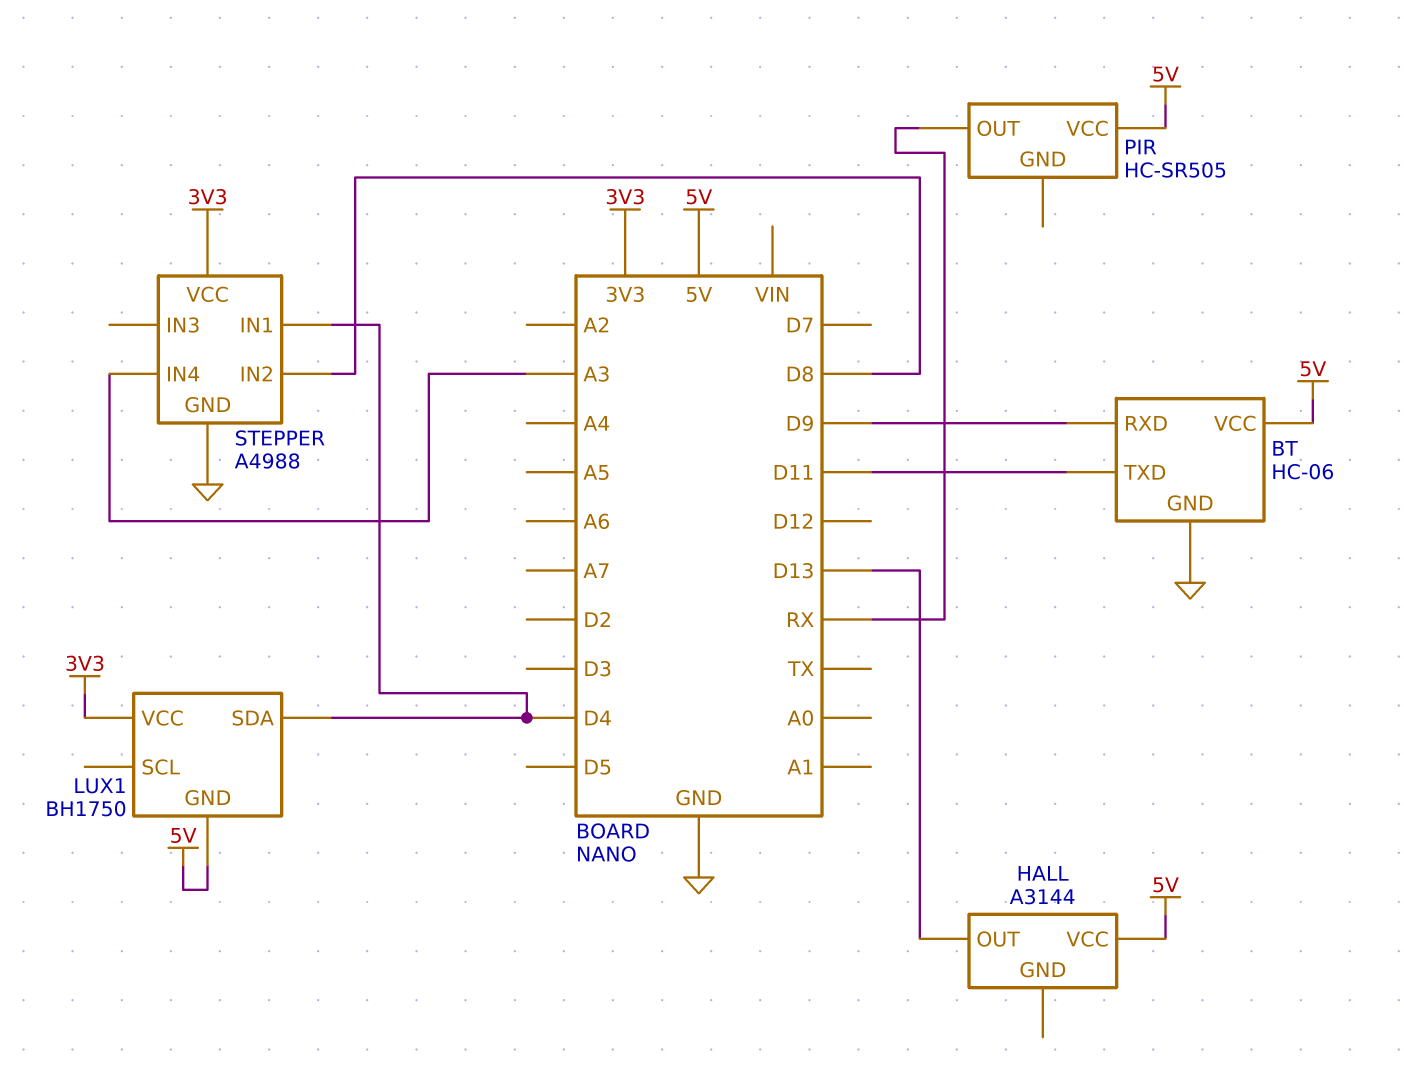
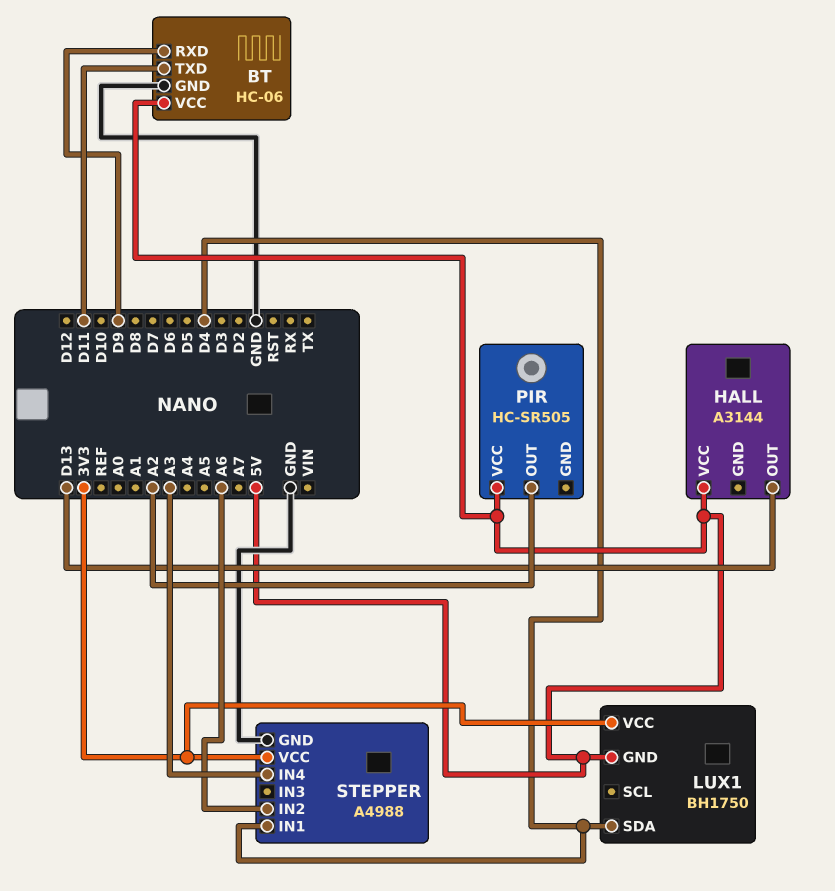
PIR pin OUT: RX -> A2
STEPPER pin IN2: D8 -> A6

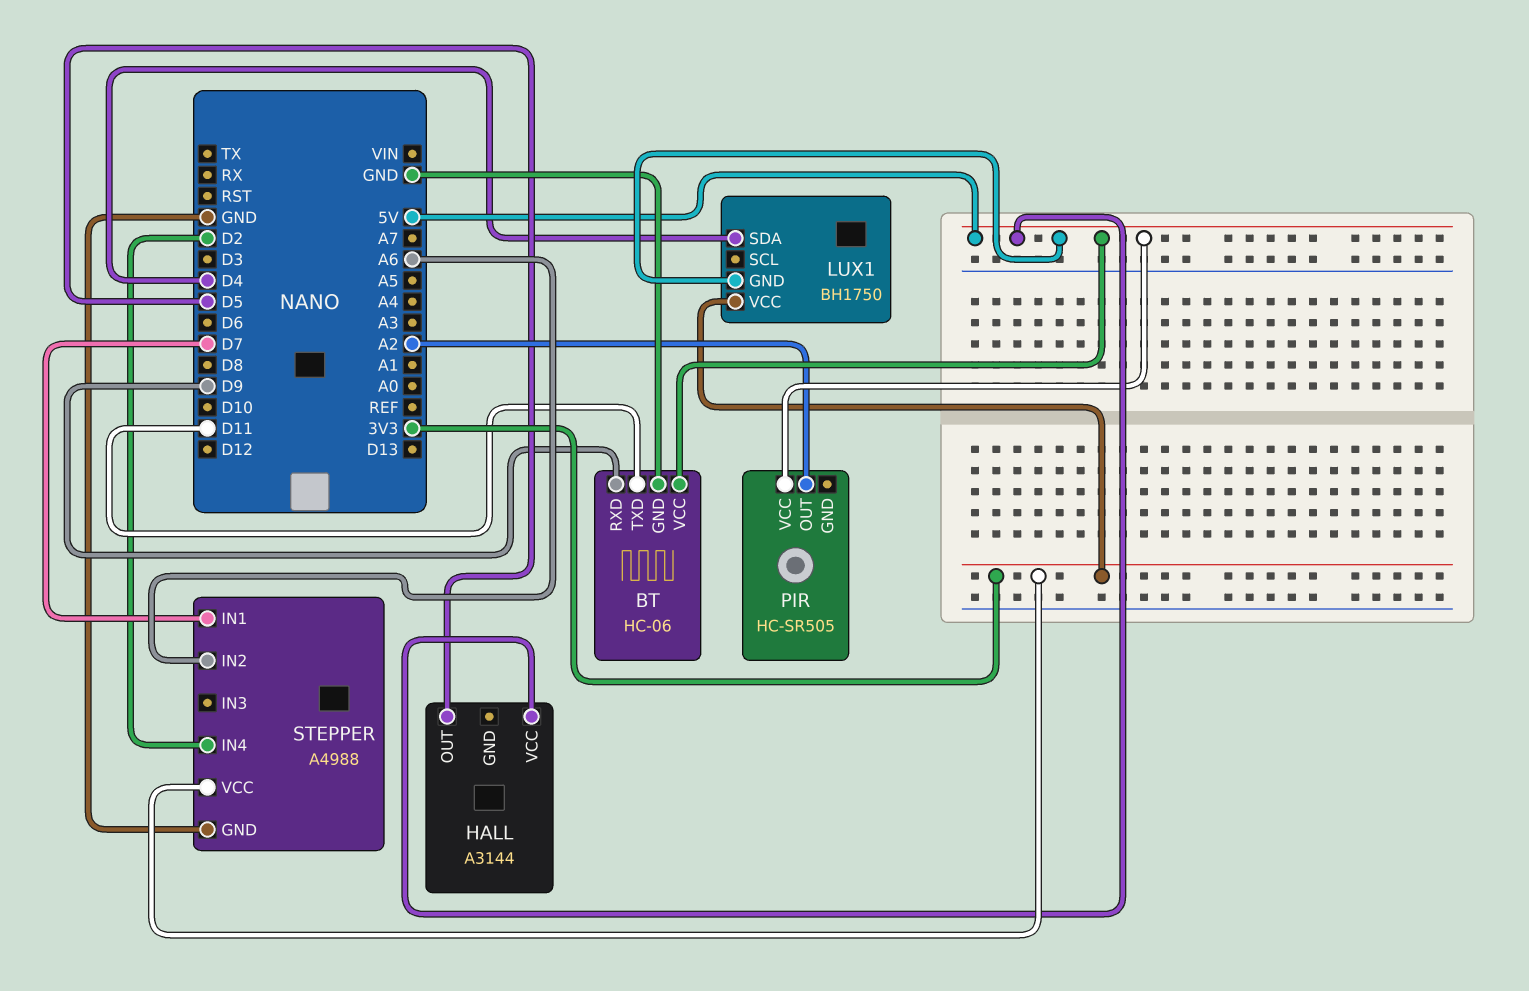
HALL pin OUT: D13 -> D5
STEPPER pin IN1: D4 -> D7
STEPPER pin IN4: A3 -> D2

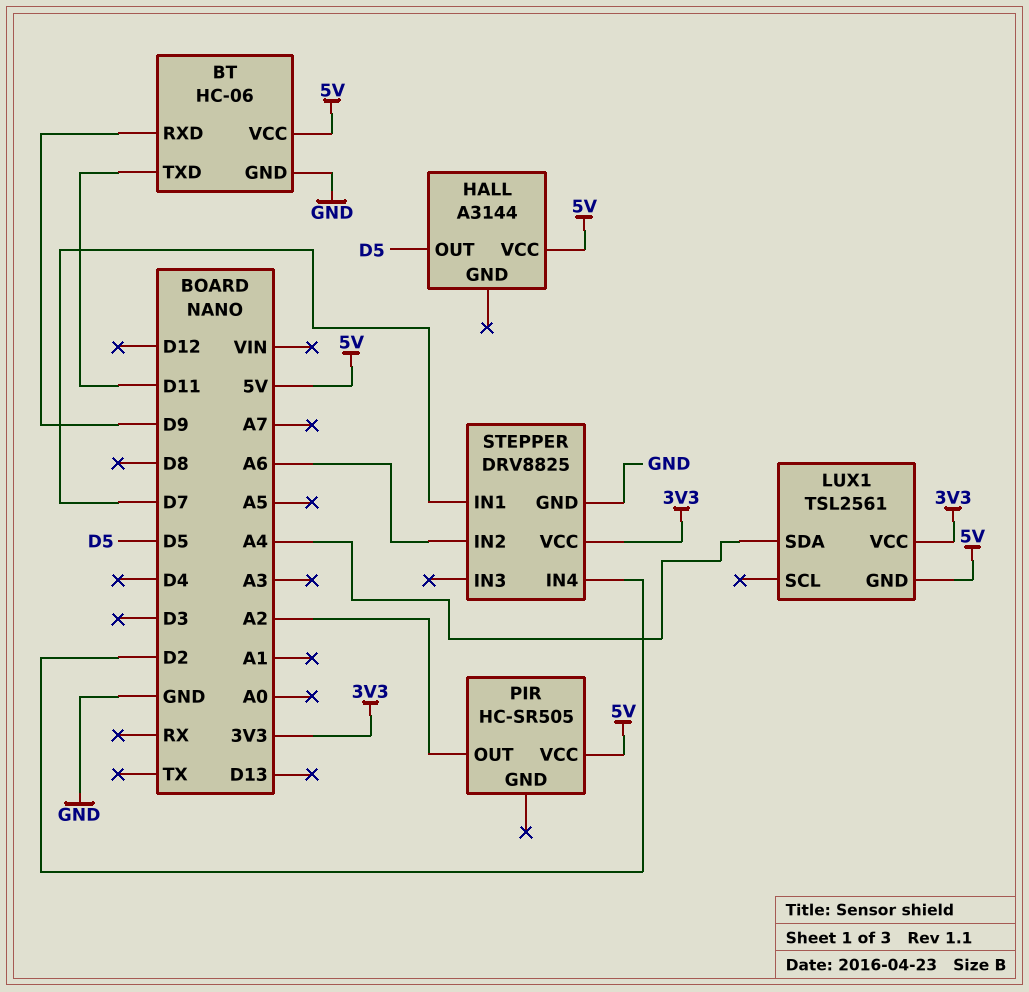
LUX1: BH1750 -> TSL2561
LUX1 pin SDA: D4 -> A4
STEPPER: A4988 -> DRV8825

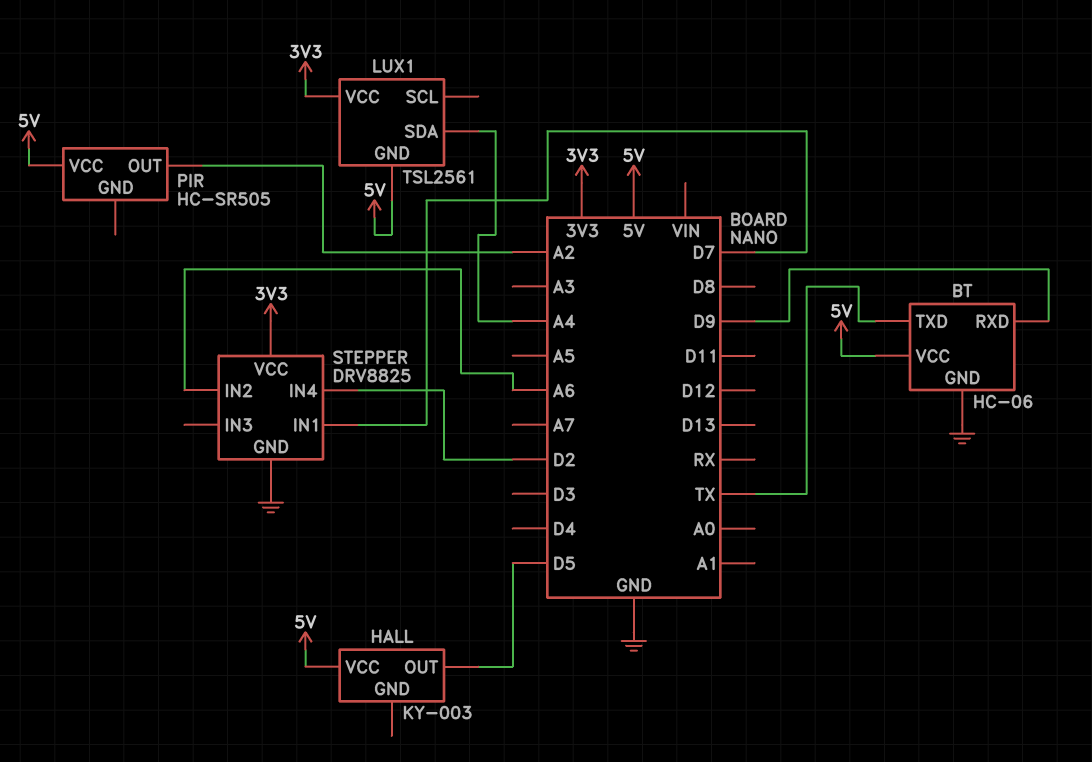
BT pin TXD: D11 -> TX
HALL: A3144 -> KY-003

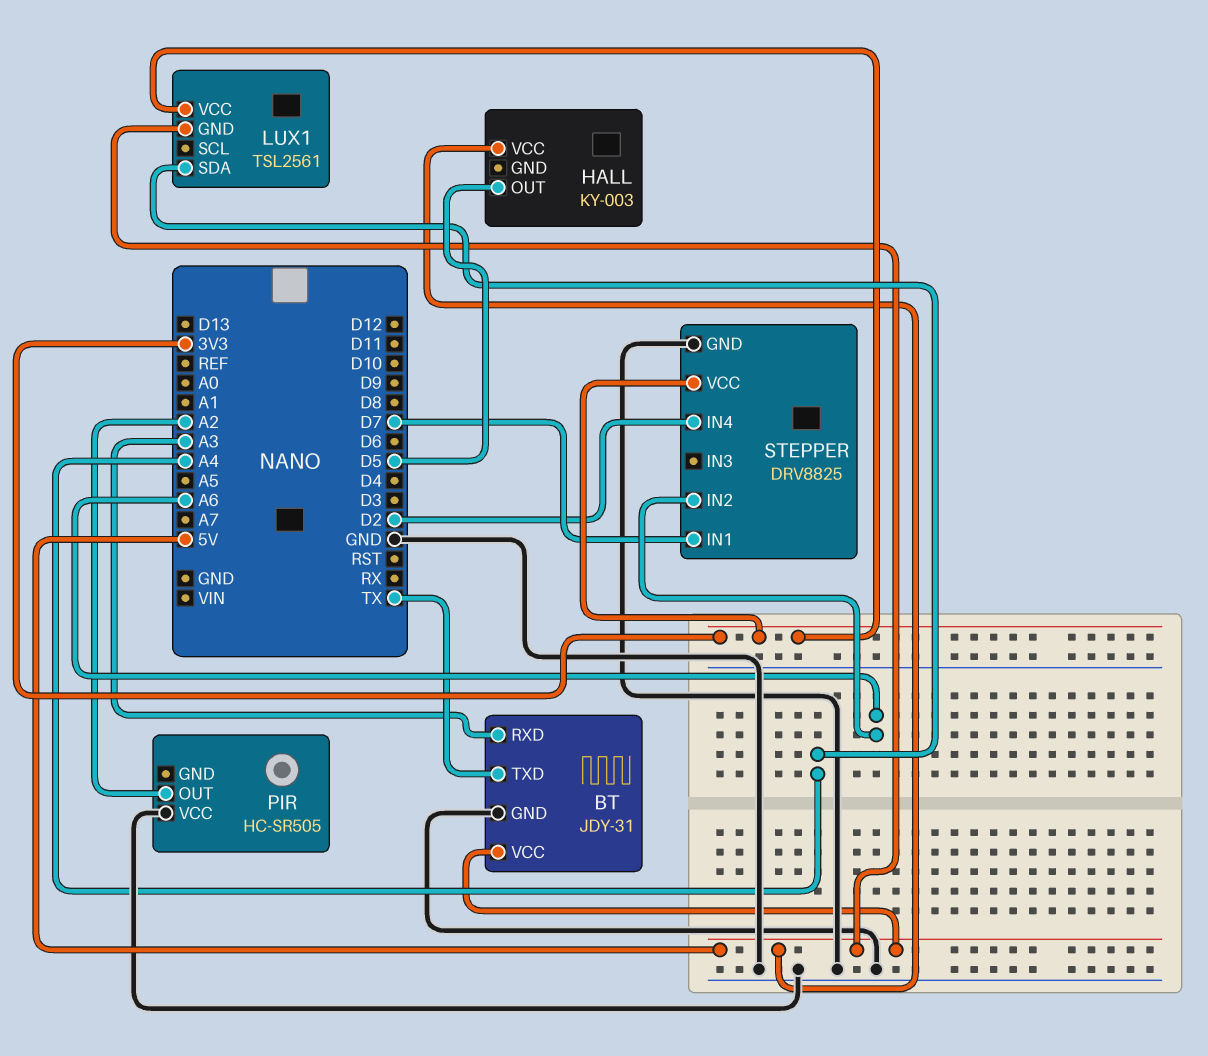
BT: HC-06 -> JDY-31
BT pin RXD: D9 -> A3
PIR pin VCC: 5V -> GND

